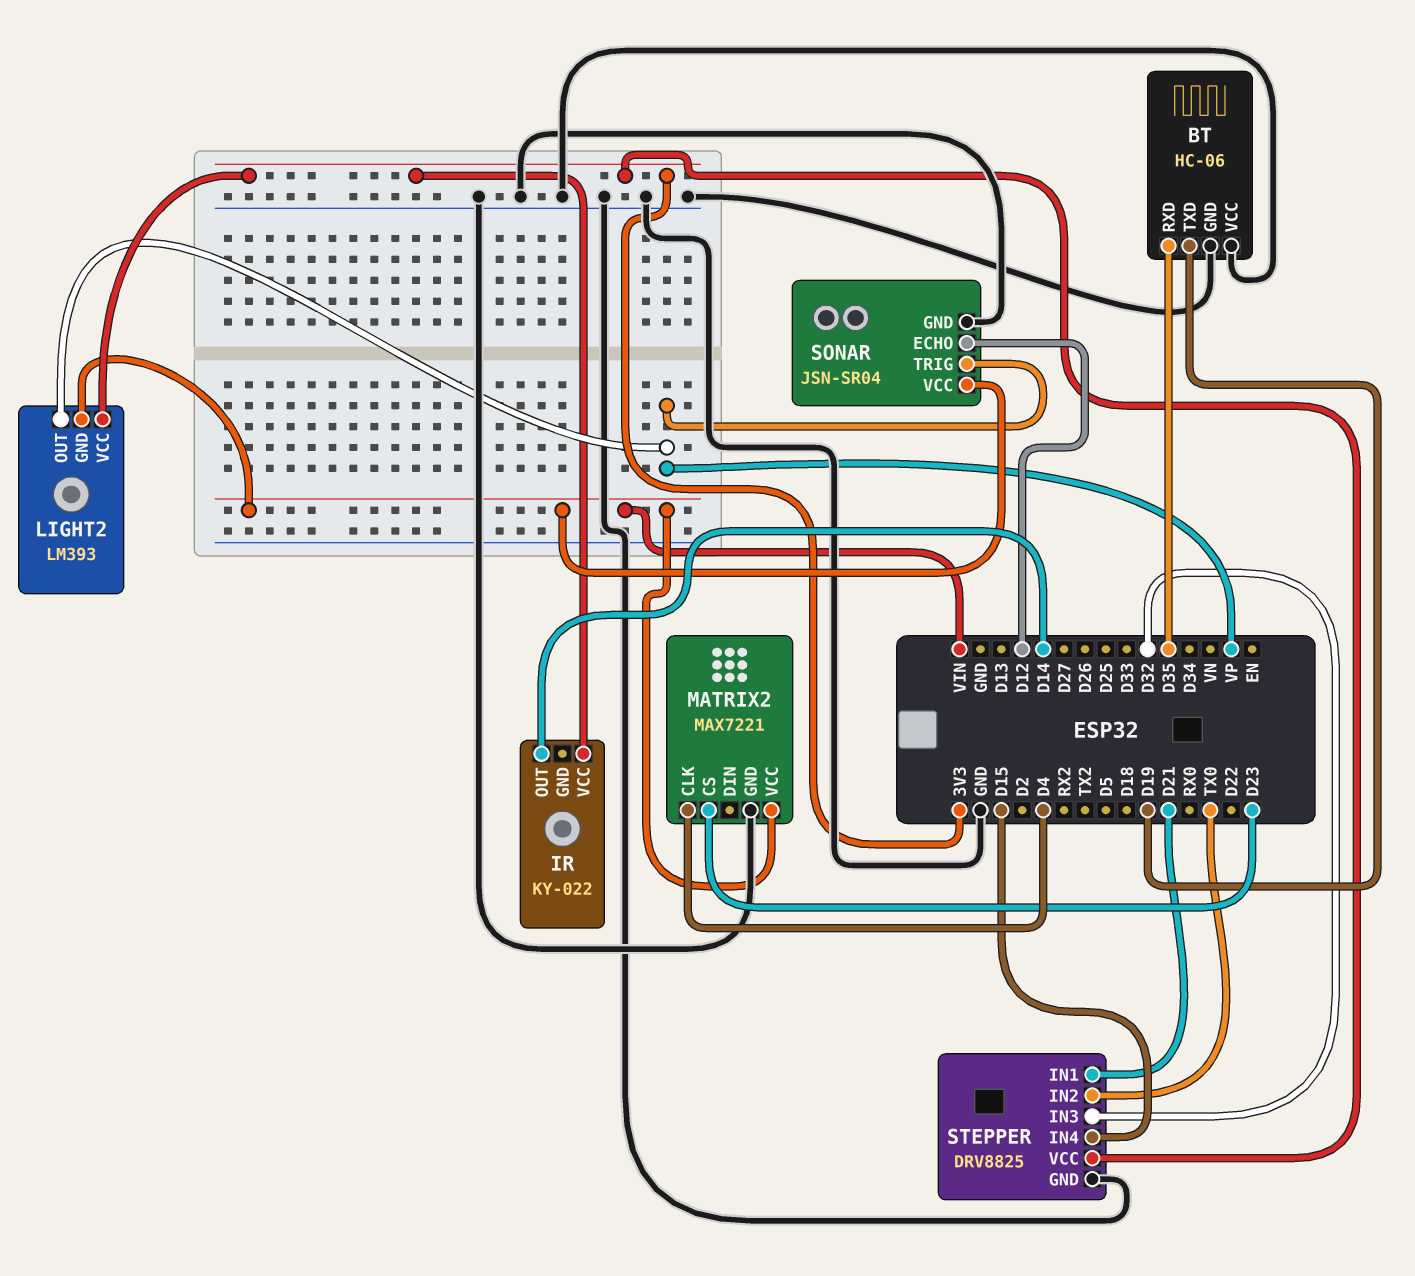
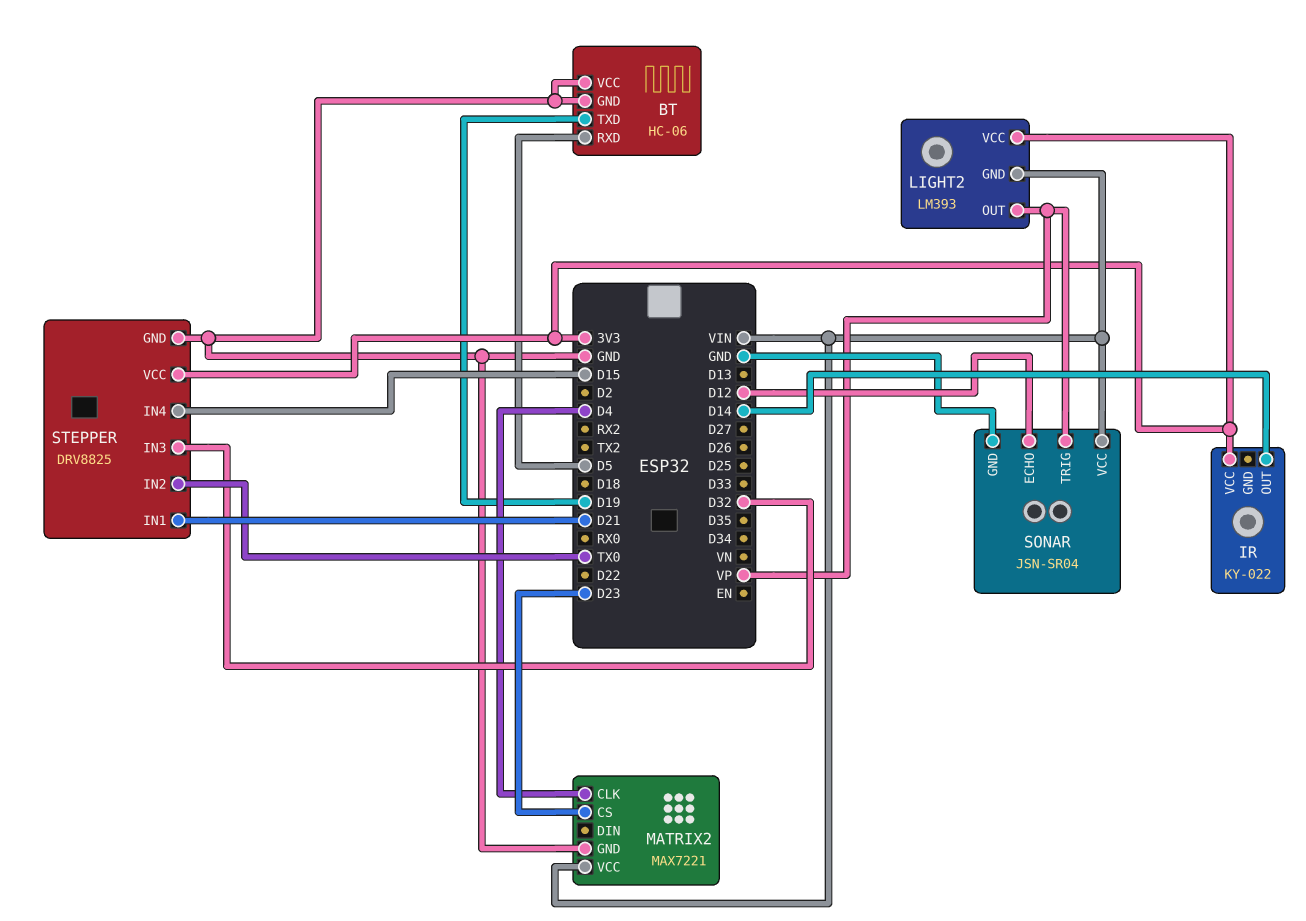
BT pin RXD: D35 -> D5

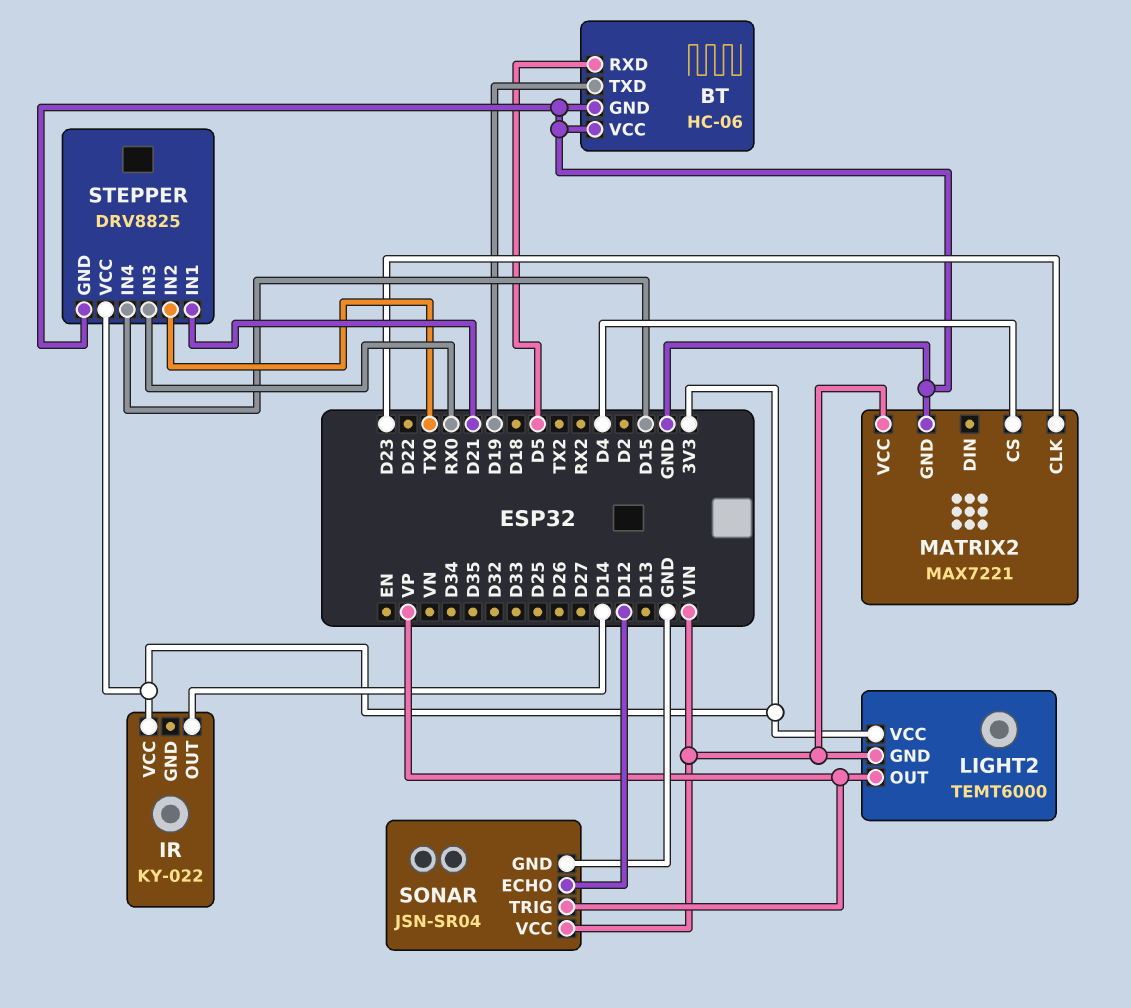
LIGHT2: LM393 -> TEMT6000
MATRIX2 pin CLK: D4 -> D23
MATRIX2 pin CS: D23 -> D4
STEPPER pin IN3: D32 -> RX0

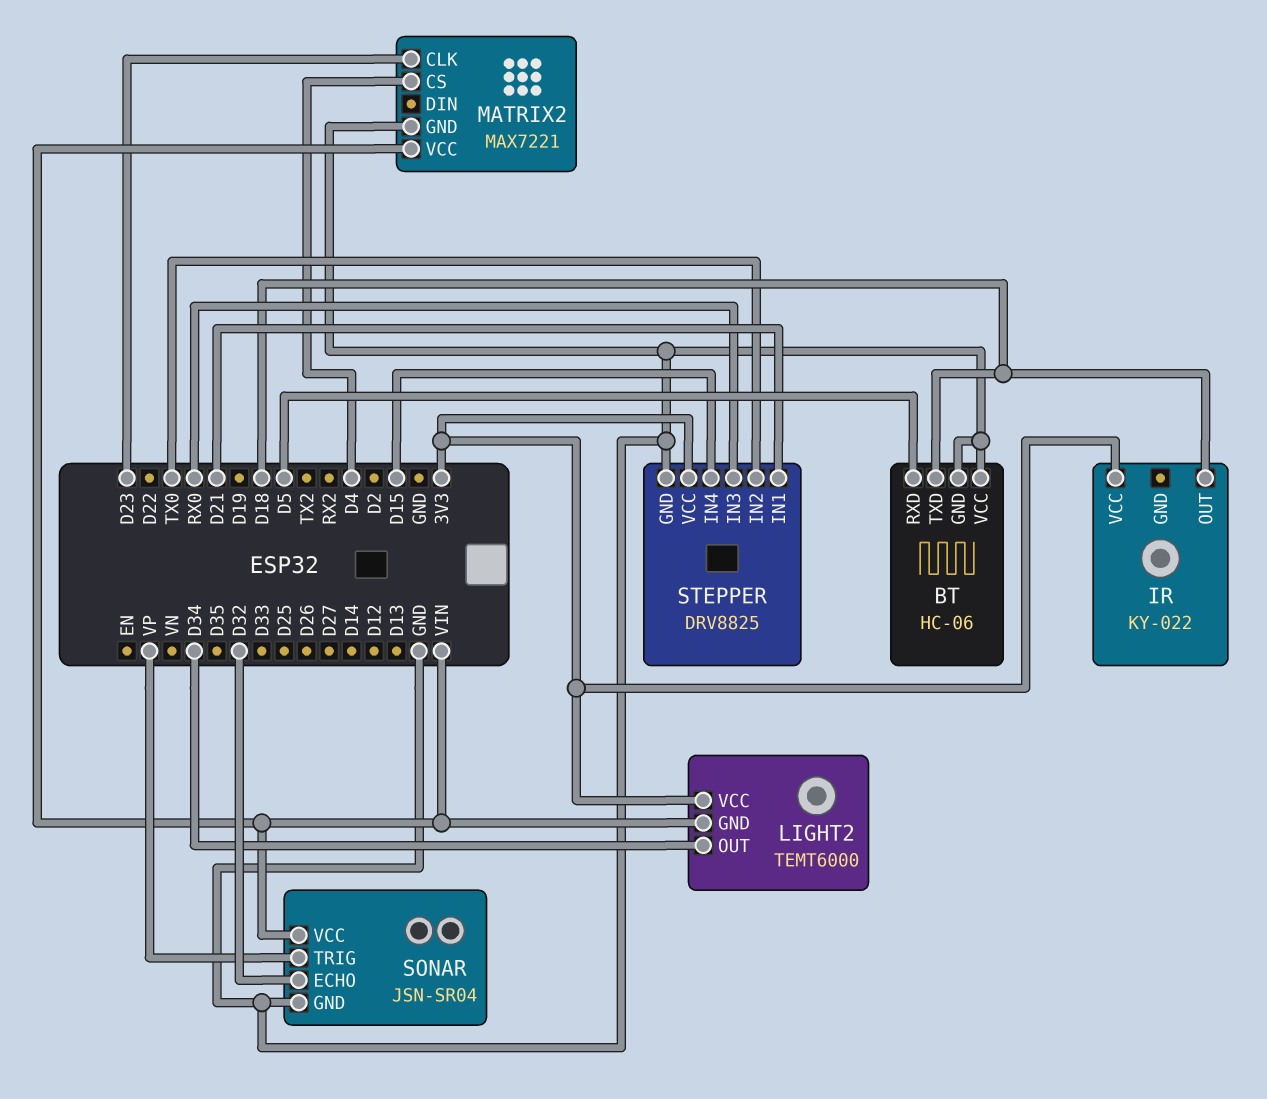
BT pin TXD: D19 -> D18
IR pin OUT: D14 -> D18
LIGHT2 pin OUT: VP -> D34
SONAR pin ECHO: D12 -> D32

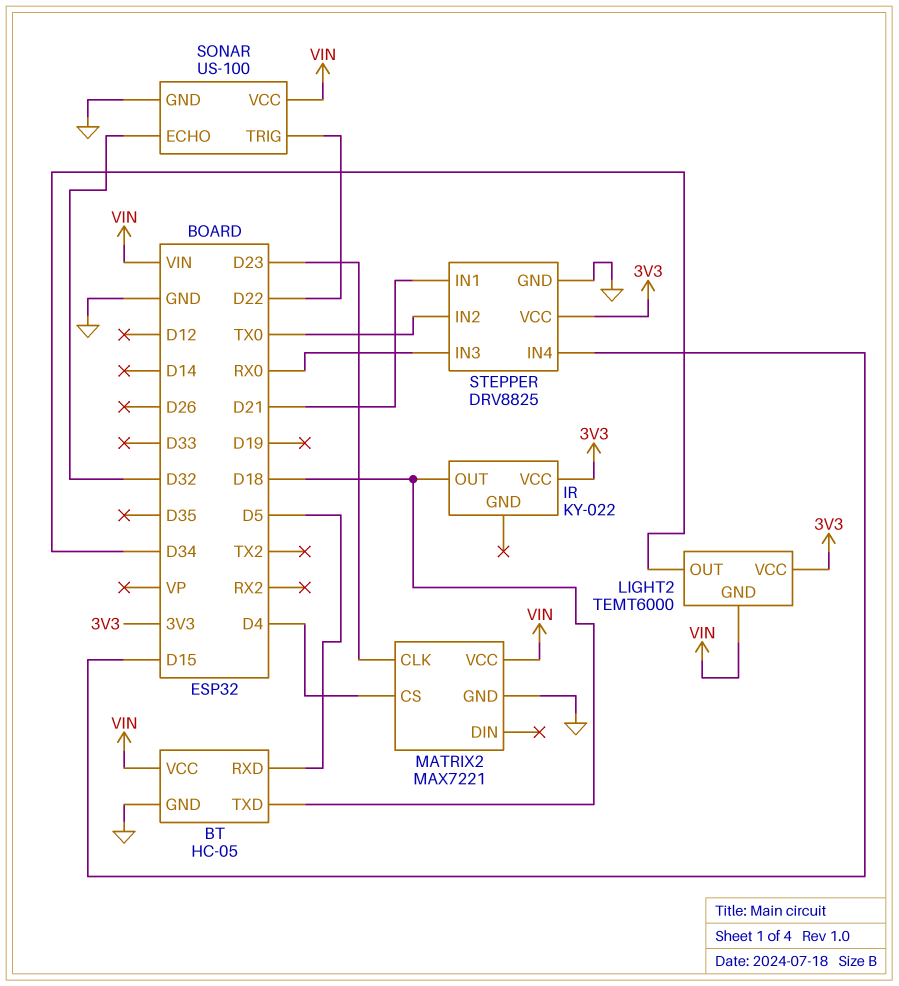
BT: HC-06 -> HC-05
BT pin VCC: GND -> VIN
SONAR: JSN-SR04 -> US-100
SONAR pin TRIG: VP -> D22

